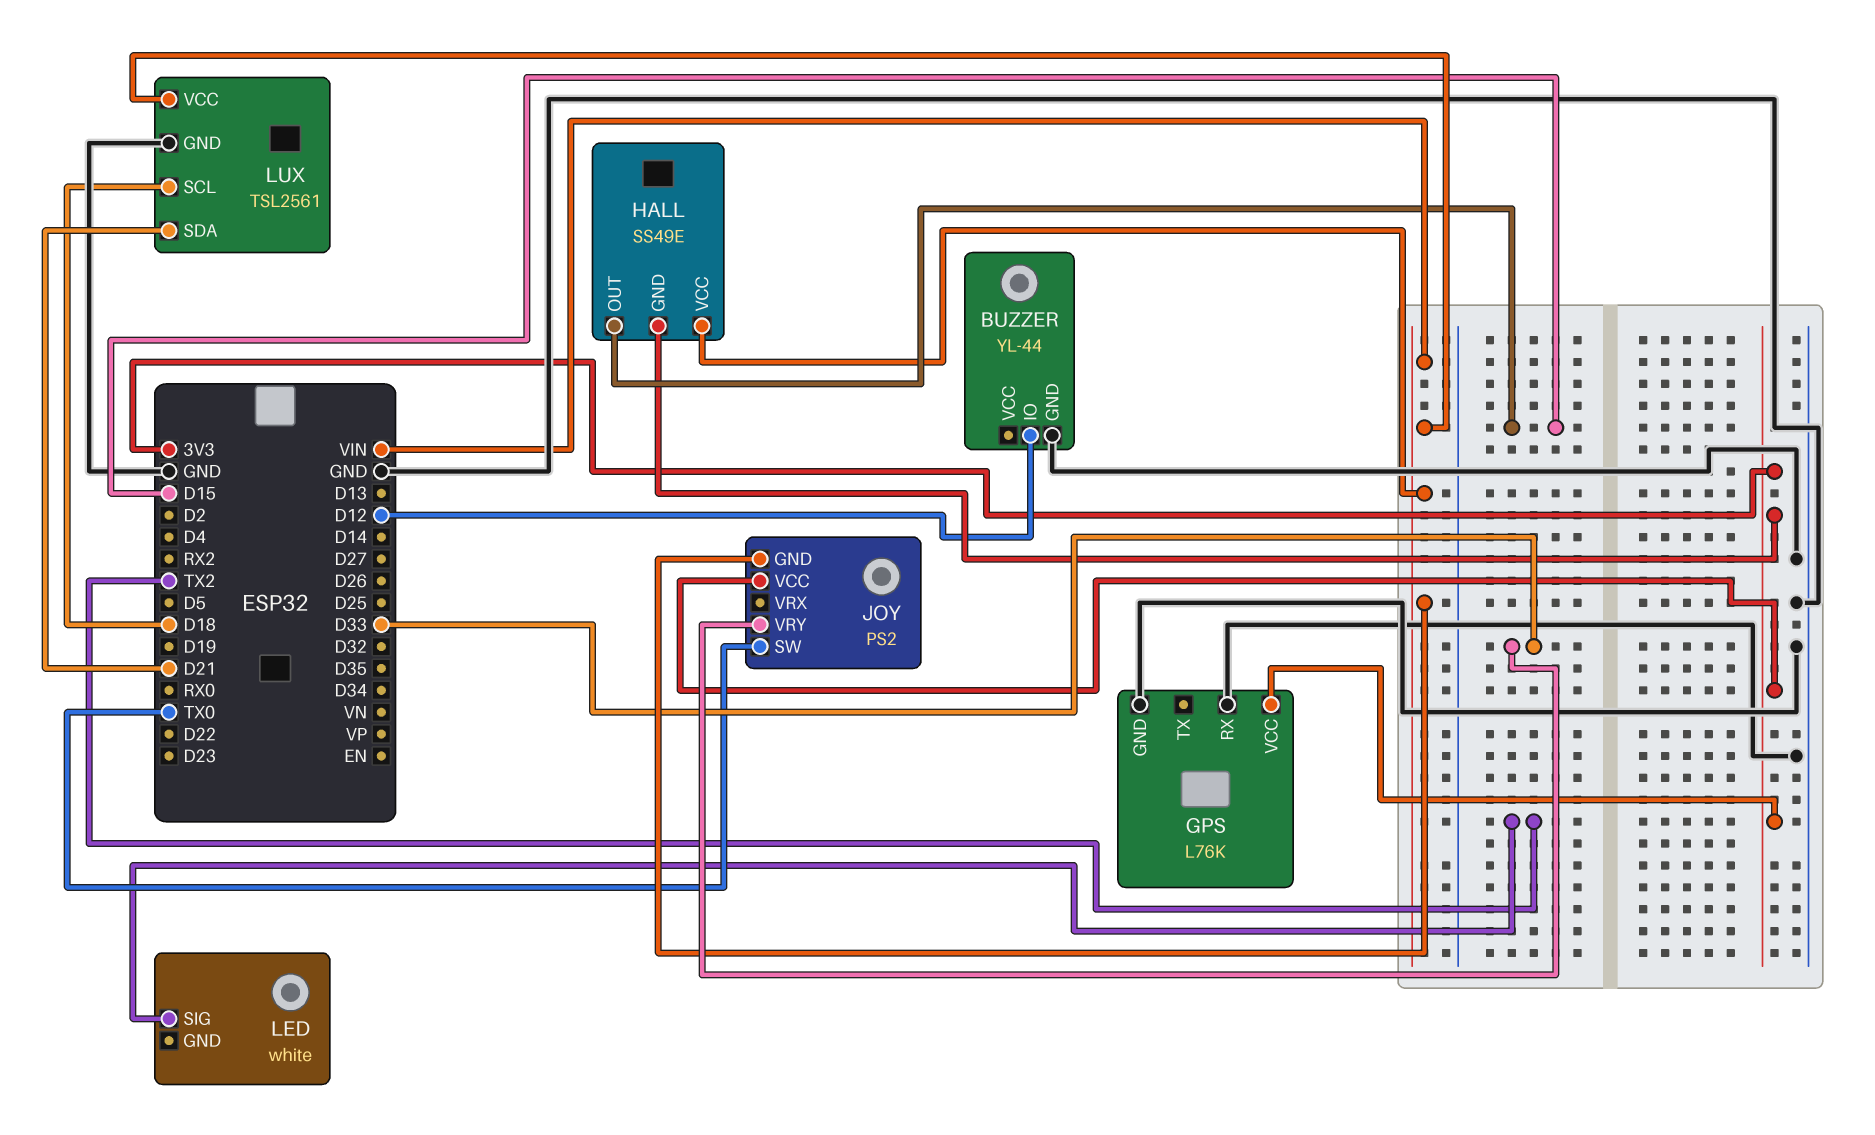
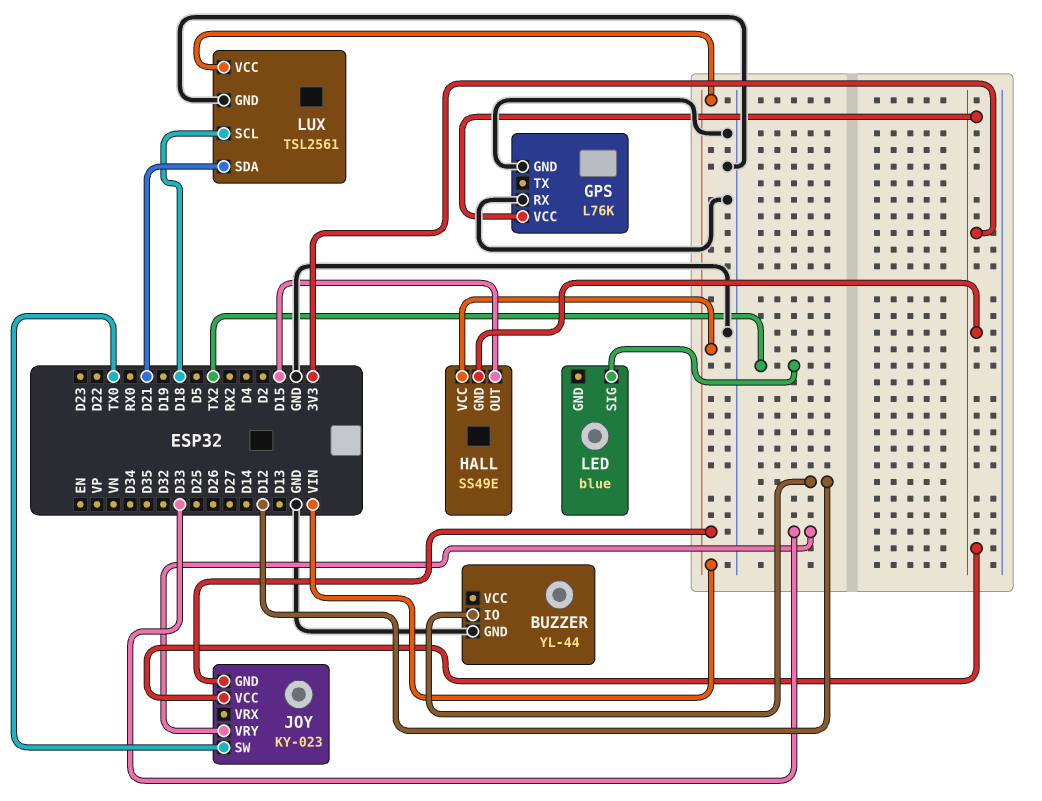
JOY: PS2 -> KY-023
LED: white -> blue

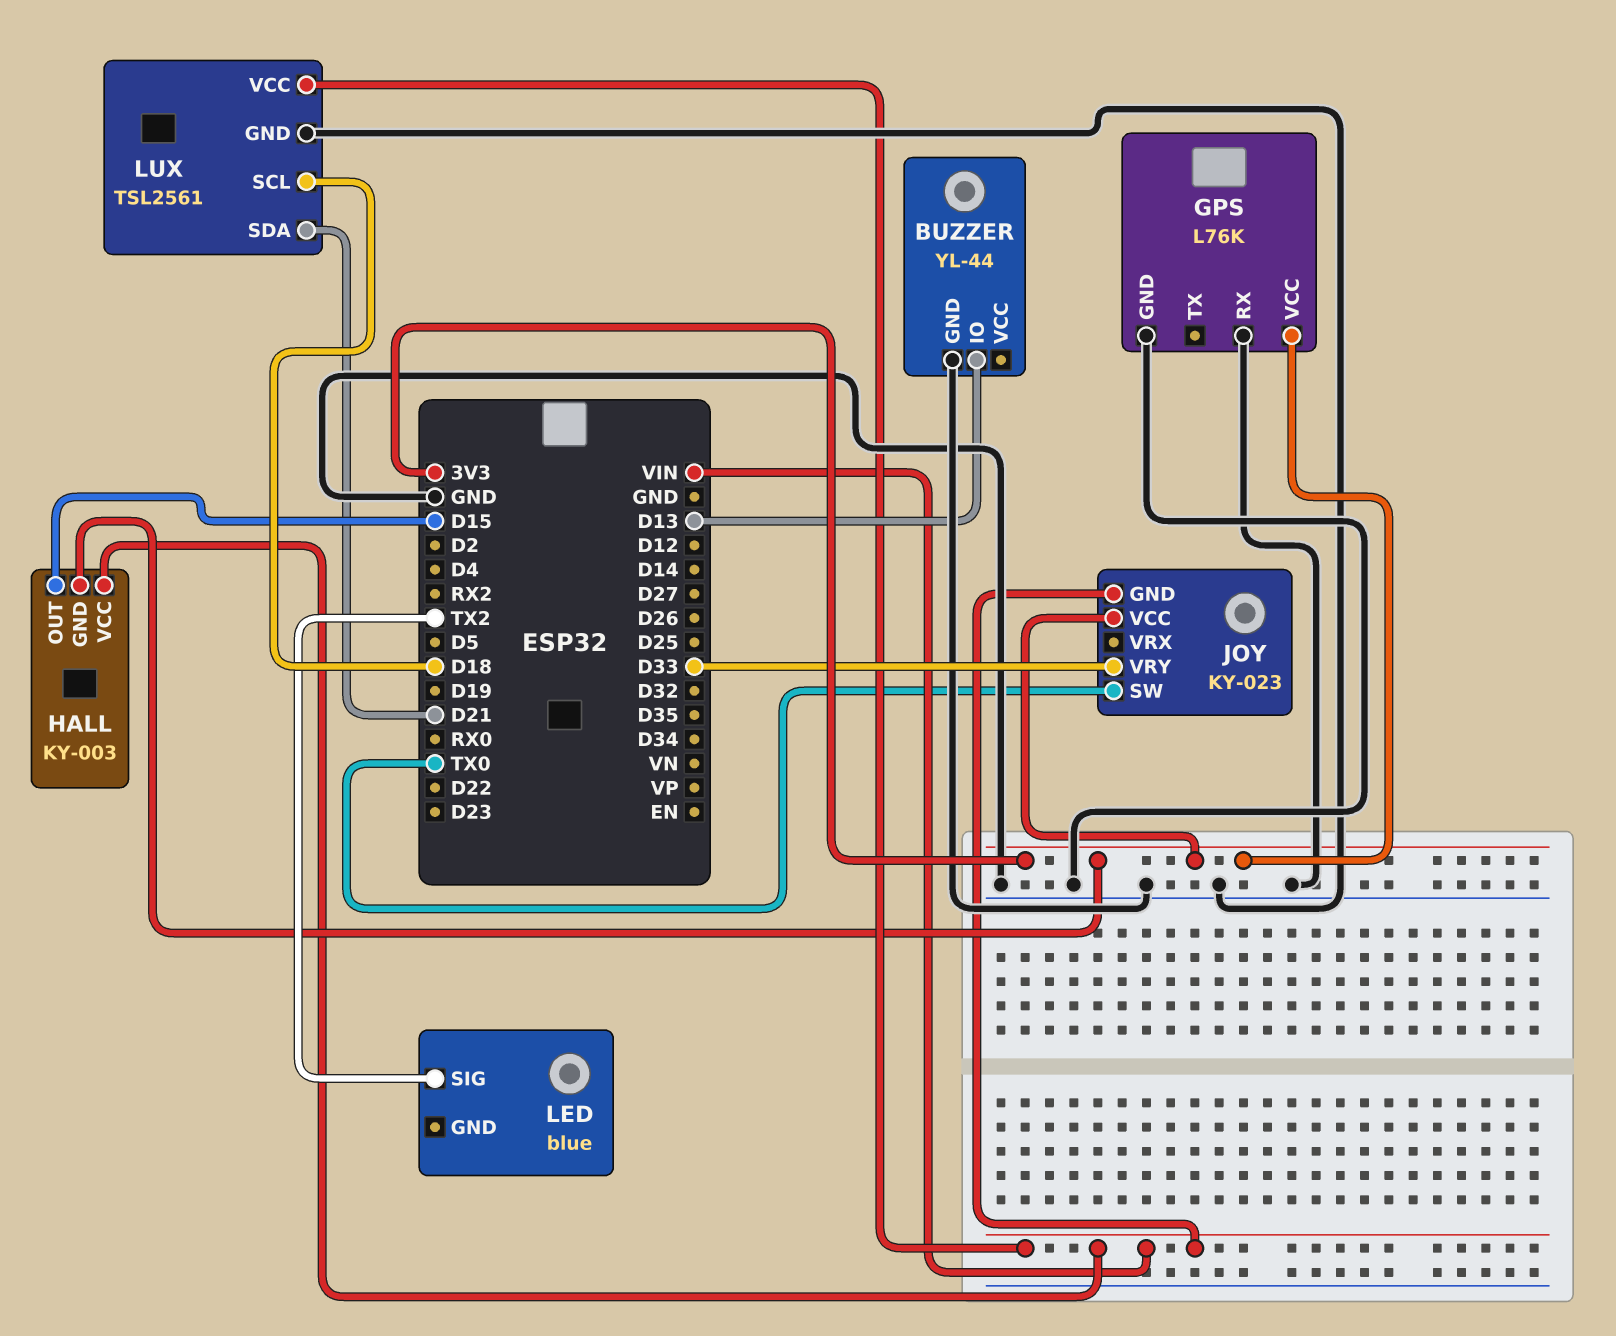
BUZZER pin IO: D12 -> D13
HALL: SS49E -> KY-003

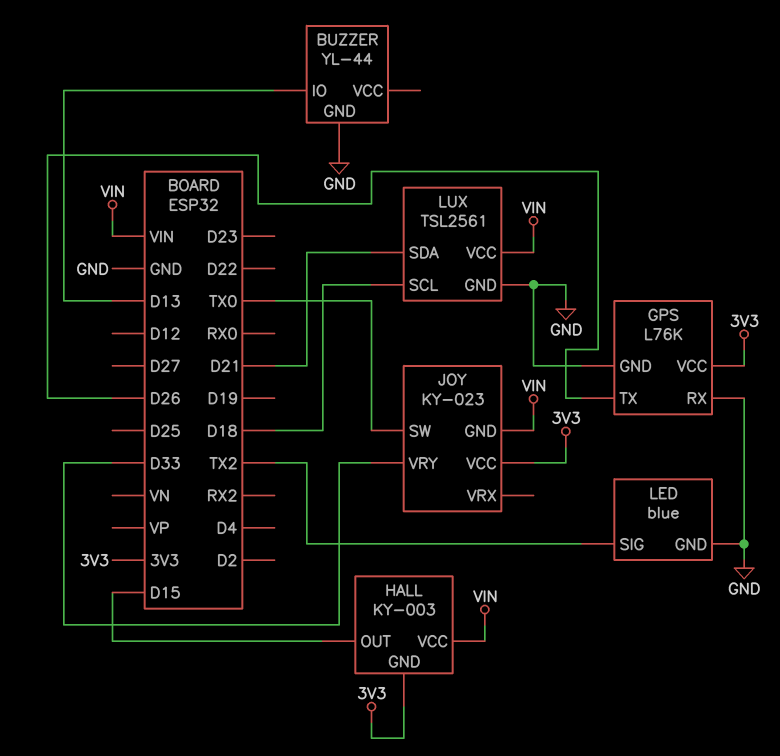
GPS pin TX: none -> D26
LED pin GND: none -> GND

